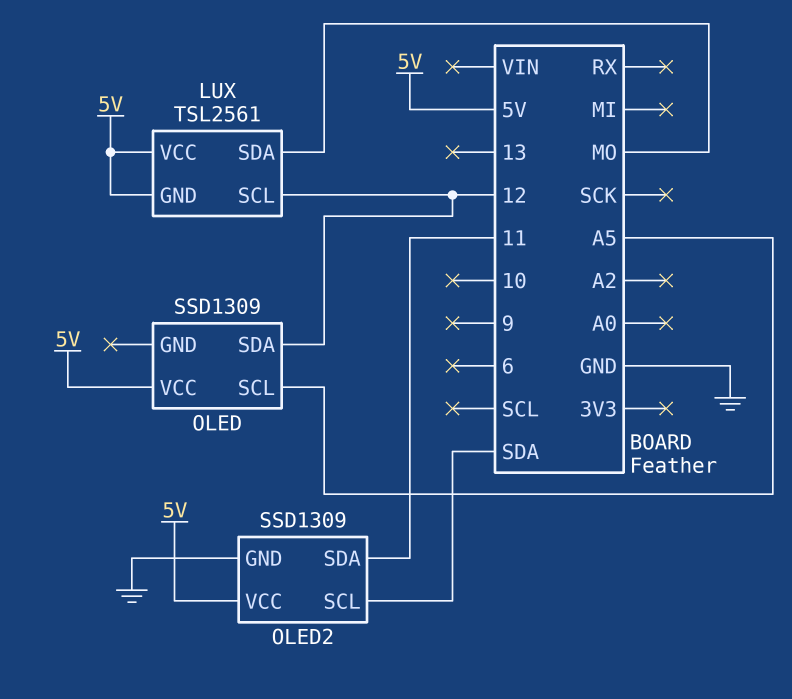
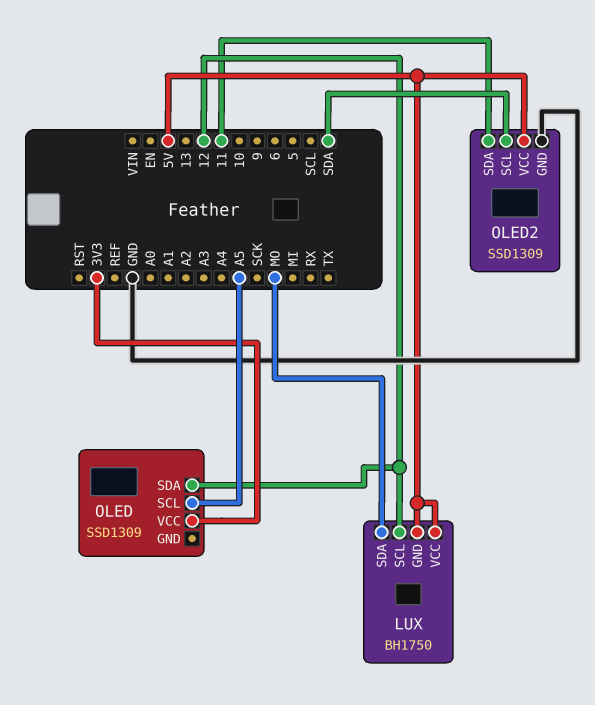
LUX: TSL2561 -> BH1750
OLED pin VCC: 5V -> 3V3

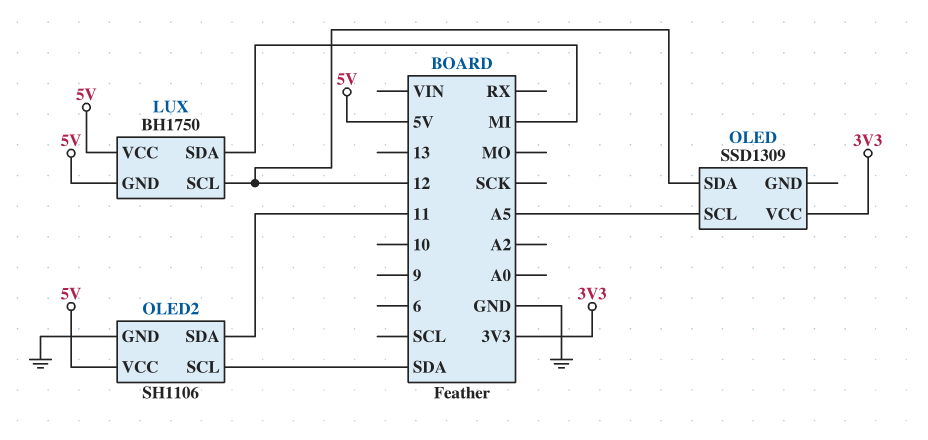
LUX pin SDA: MO -> MI
OLED2: SSD1309 -> SH1106

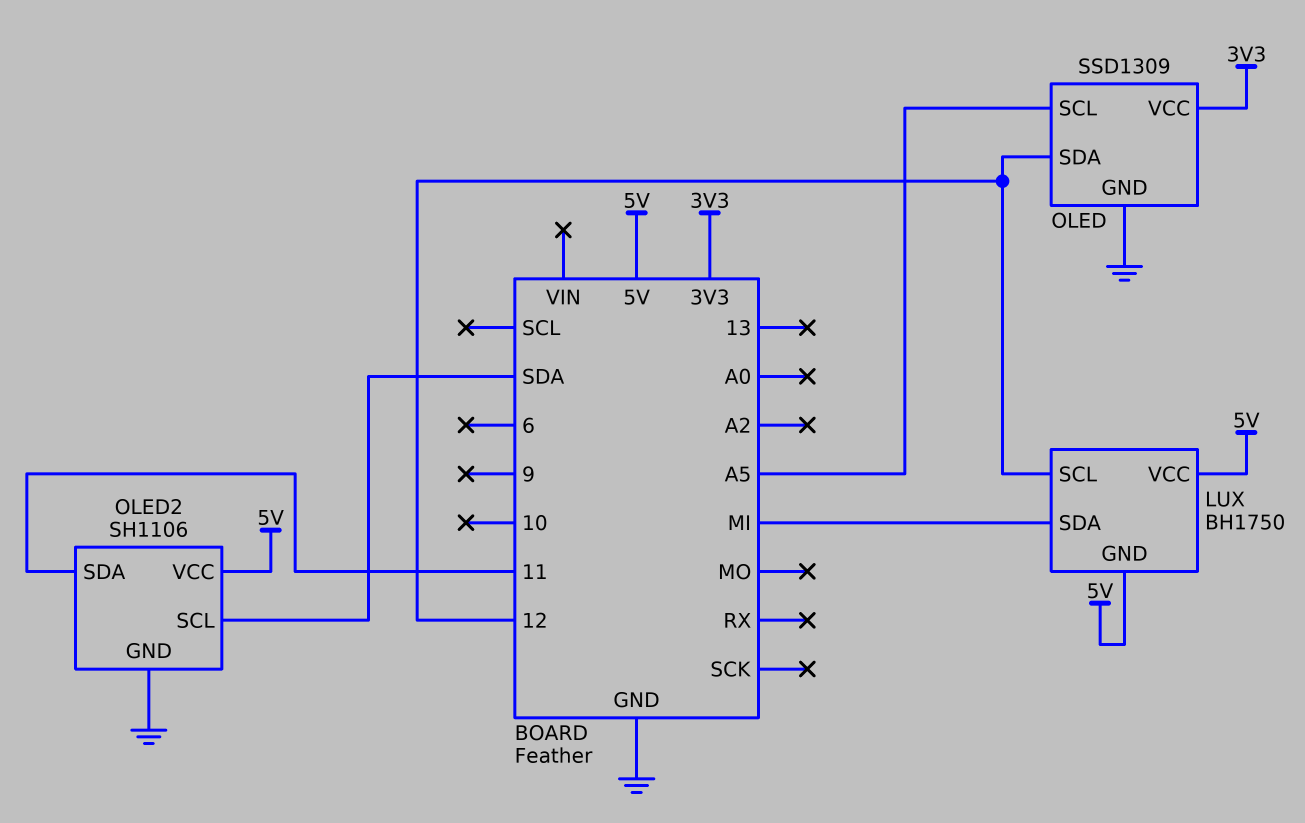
OLED pin GND: none -> GND

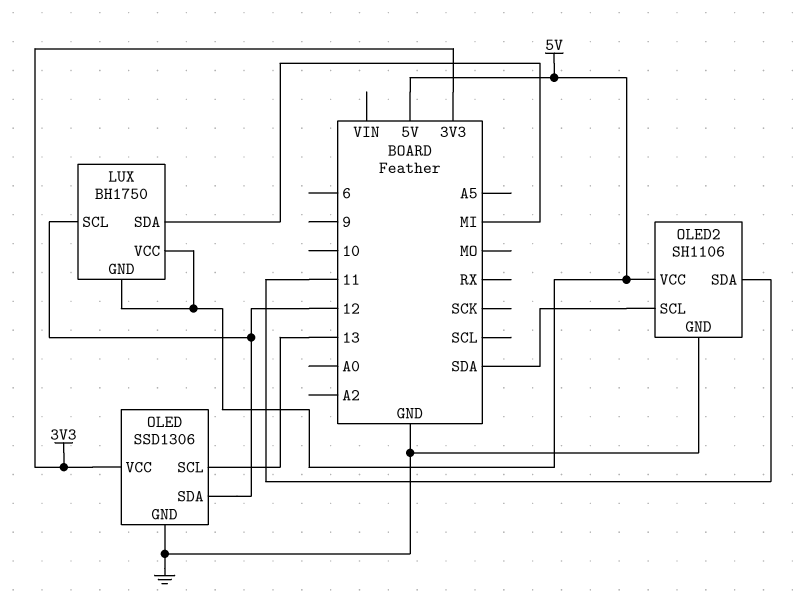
OLED: SSD1309 -> SSD1306
OLED pin SCL: A5 -> 13

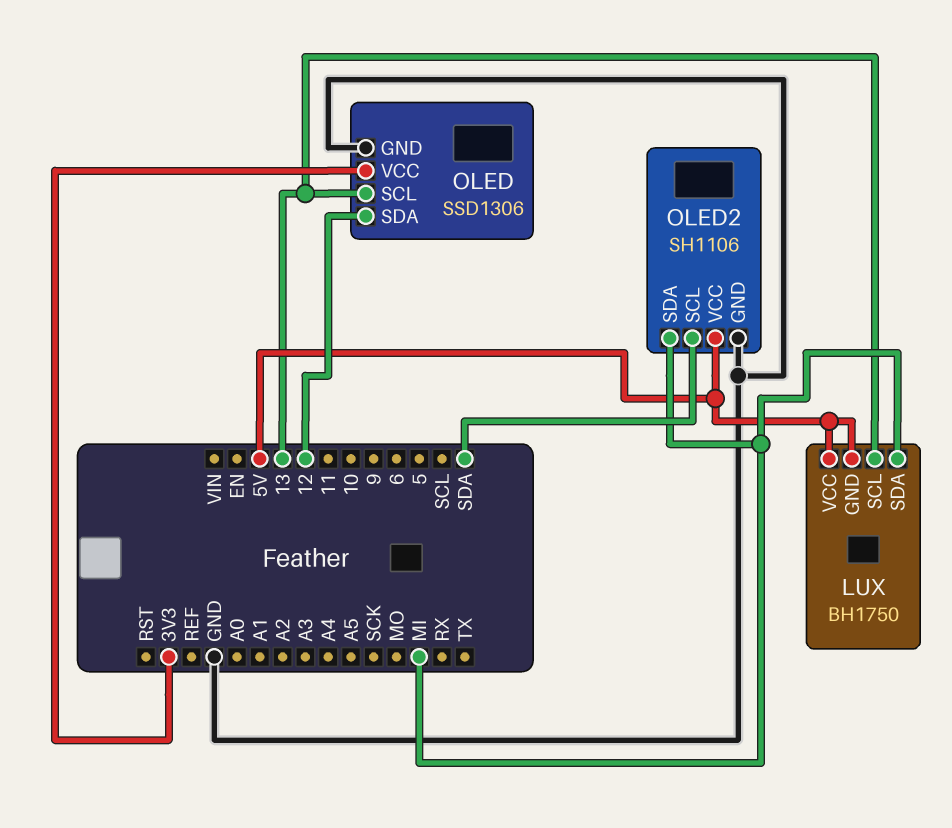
LUX pin SCL: 12 -> 13
OLED2 pin SDA: 11 -> MI

